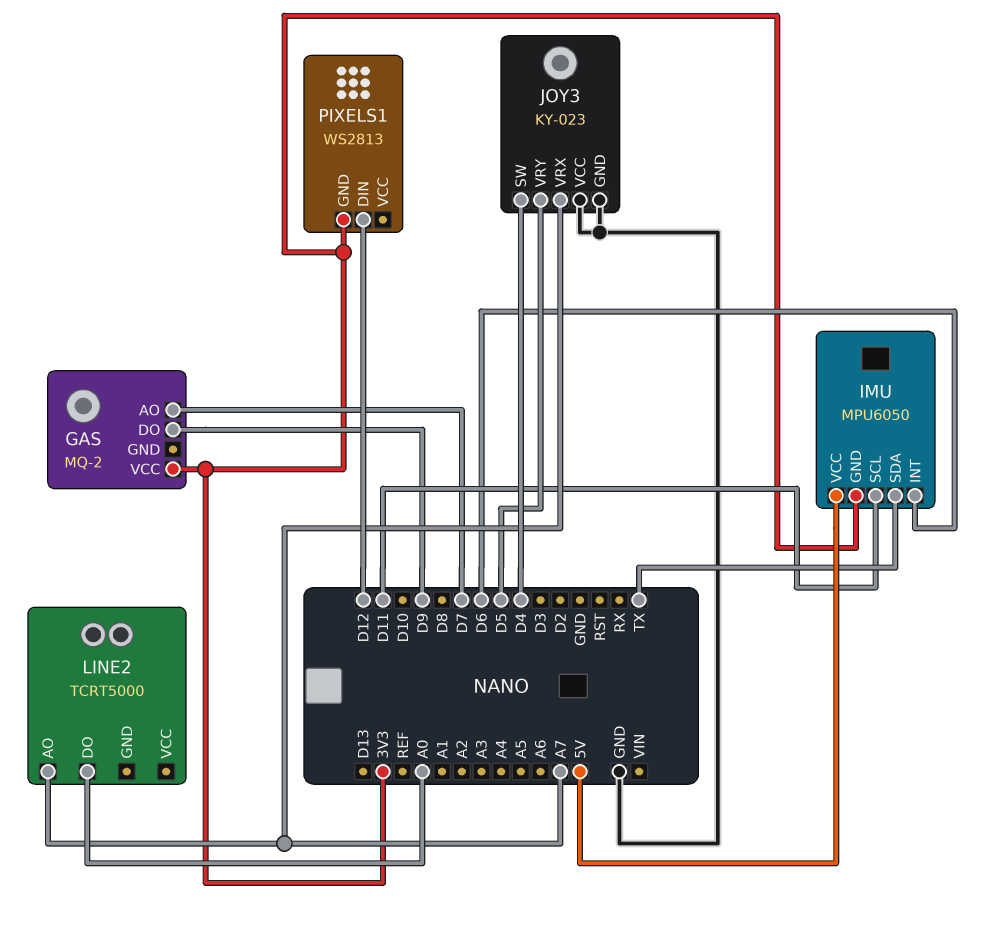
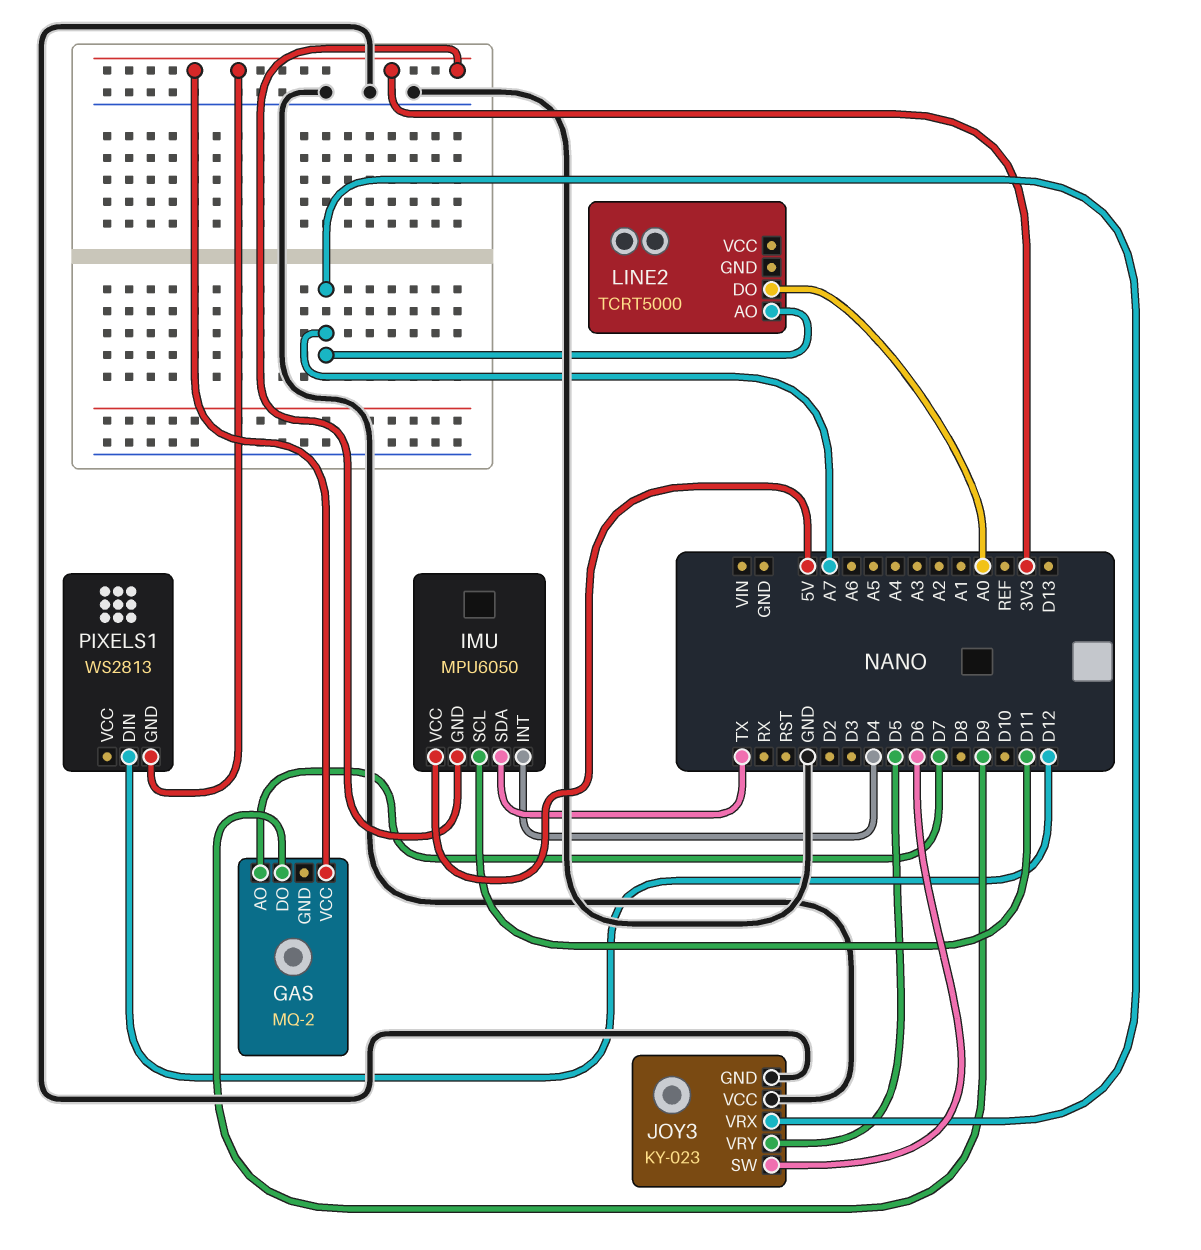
IMU pin INT: D6 -> D4
JOY3 pin SW: D4 -> D6

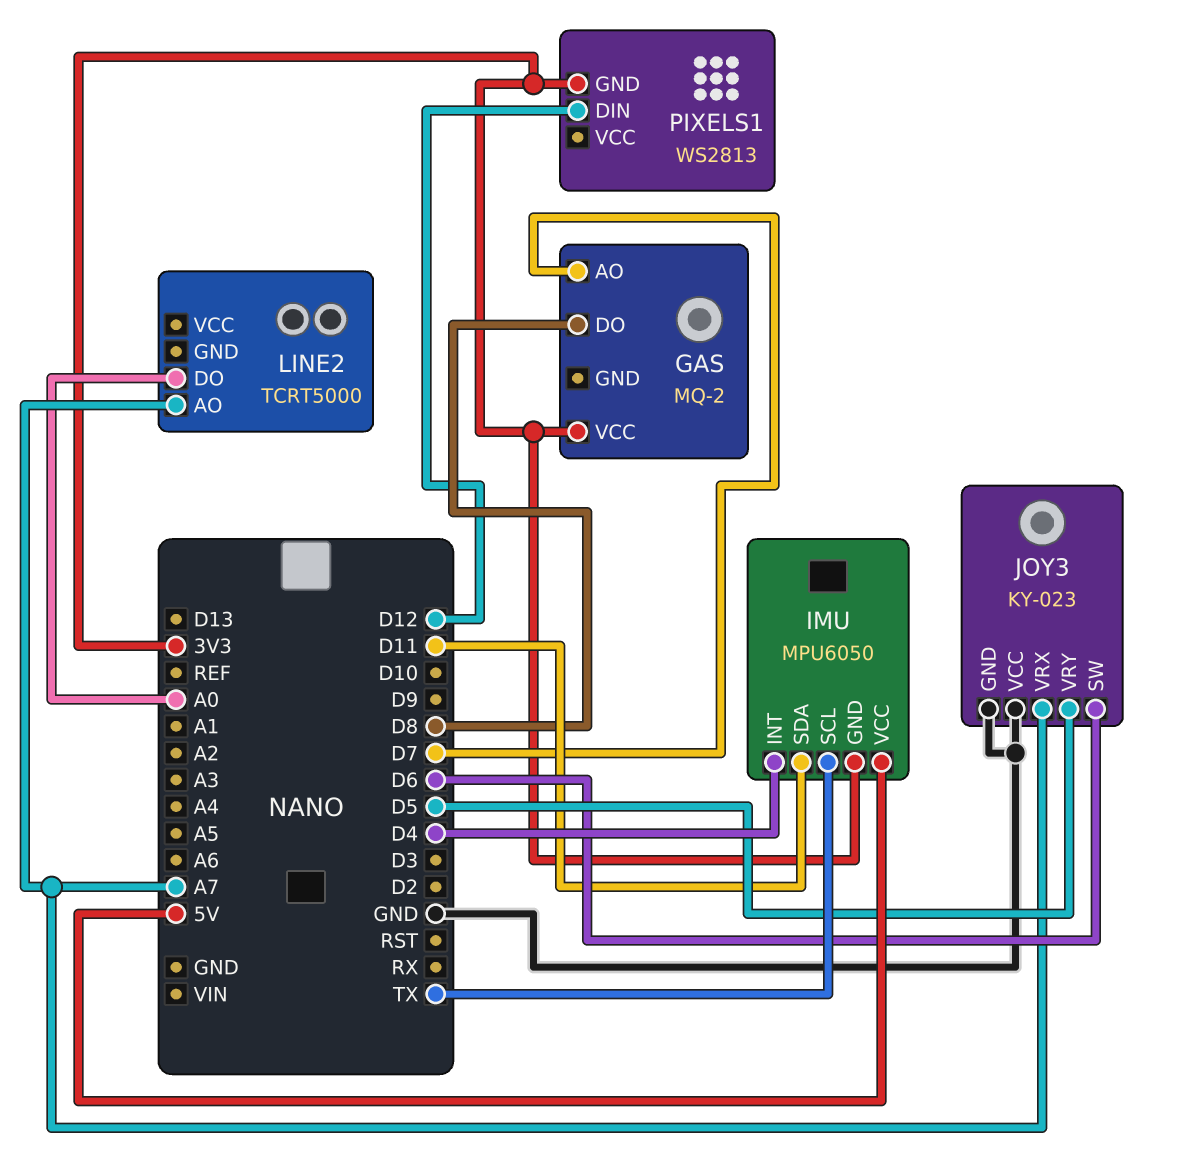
GAS pin DO: D9 -> D8
IMU pin SCL: D11 -> TX
IMU pin SDA: TX -> D11

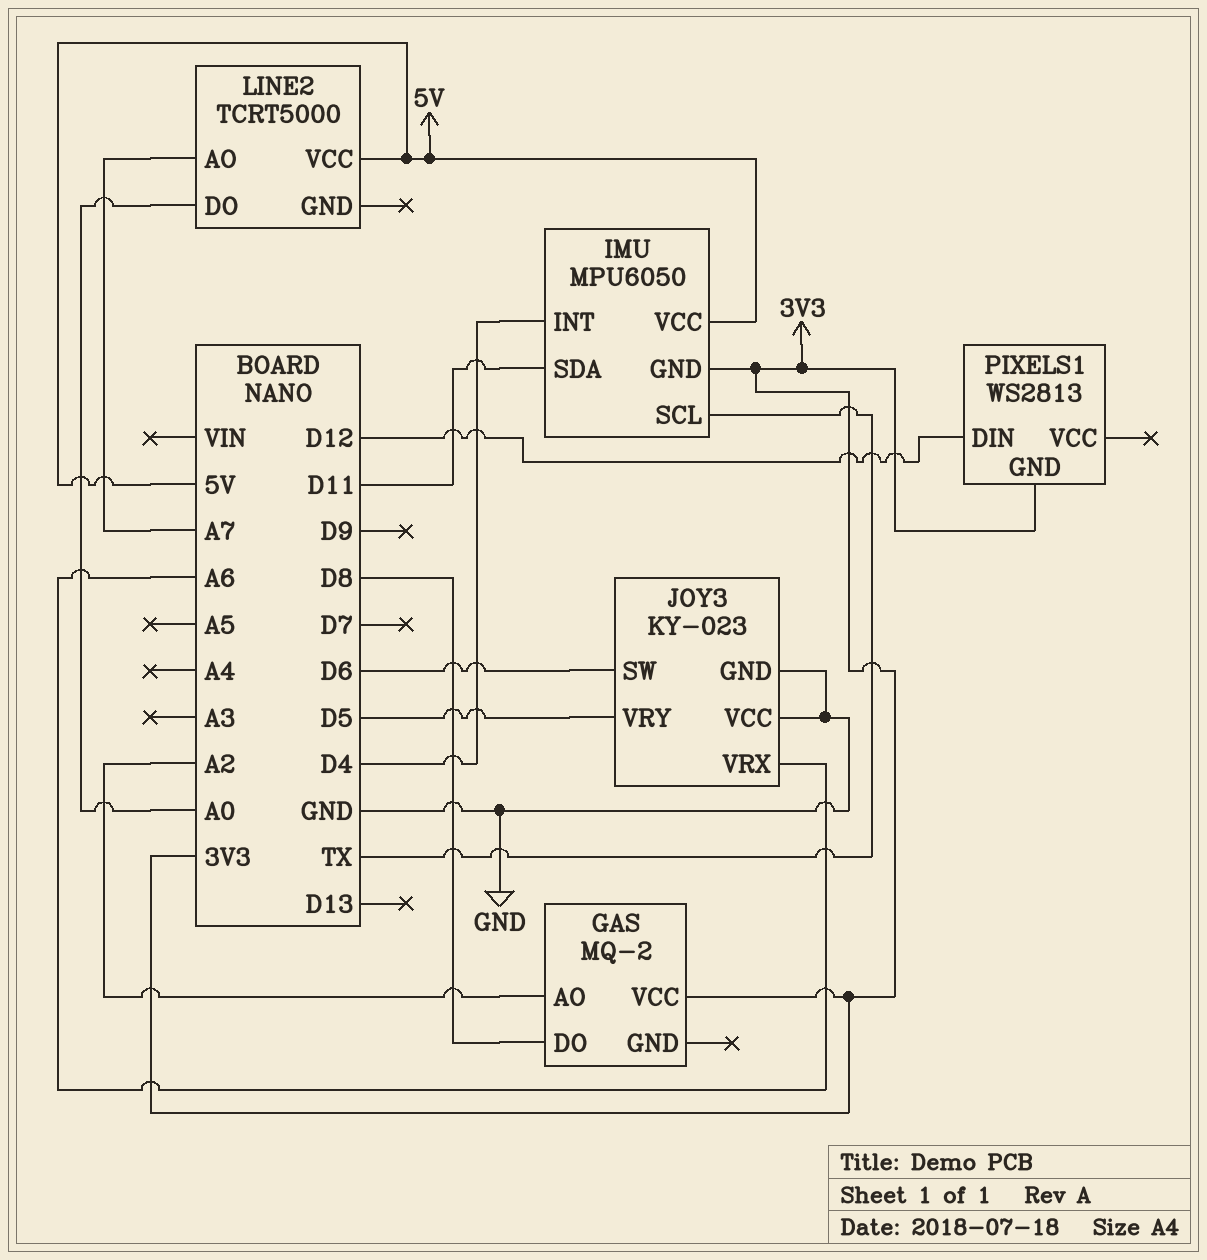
GAS pin AO: D7 -> A2
JOY3 pin VRX: A7 -> A6
LINE2 pin VCC: none -> 5V

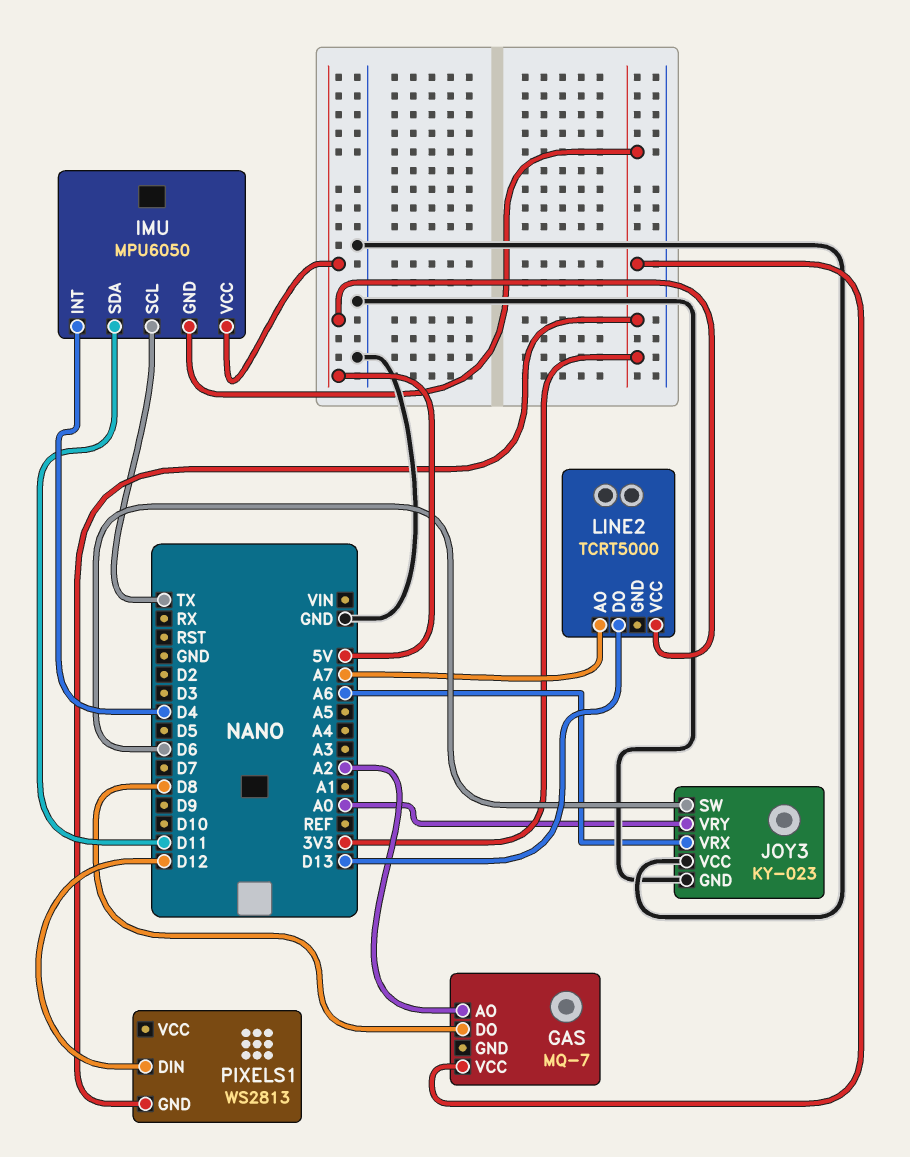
GAS: MQ-2 -> MQ-7
JOY3 pin VRY: D5 -> A0
LINE2 pin DO: A0 -> D13

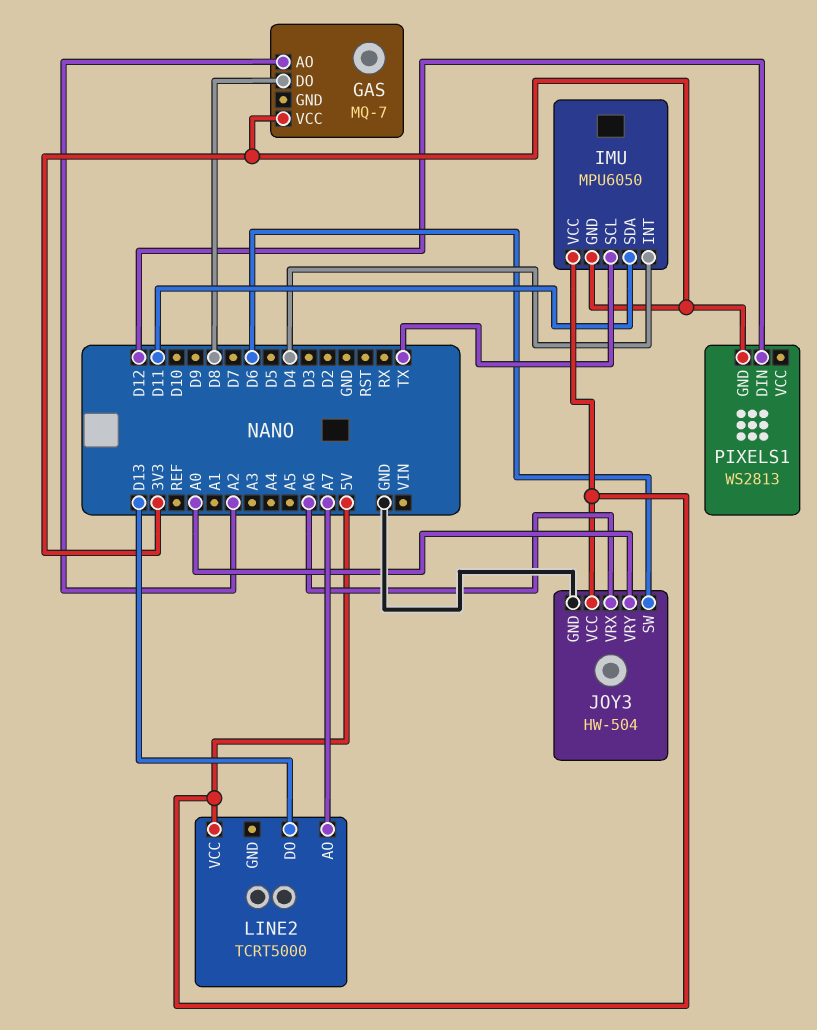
JOY3: KY-023 -> HW-504
JOY3 pin VCC: GND -> 5V

